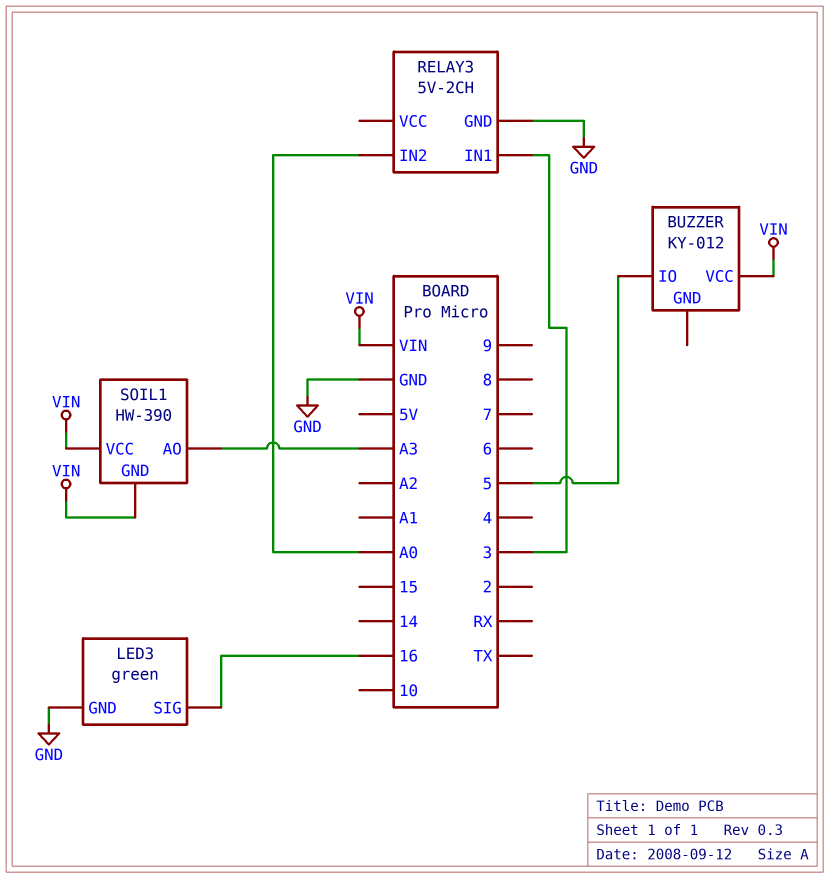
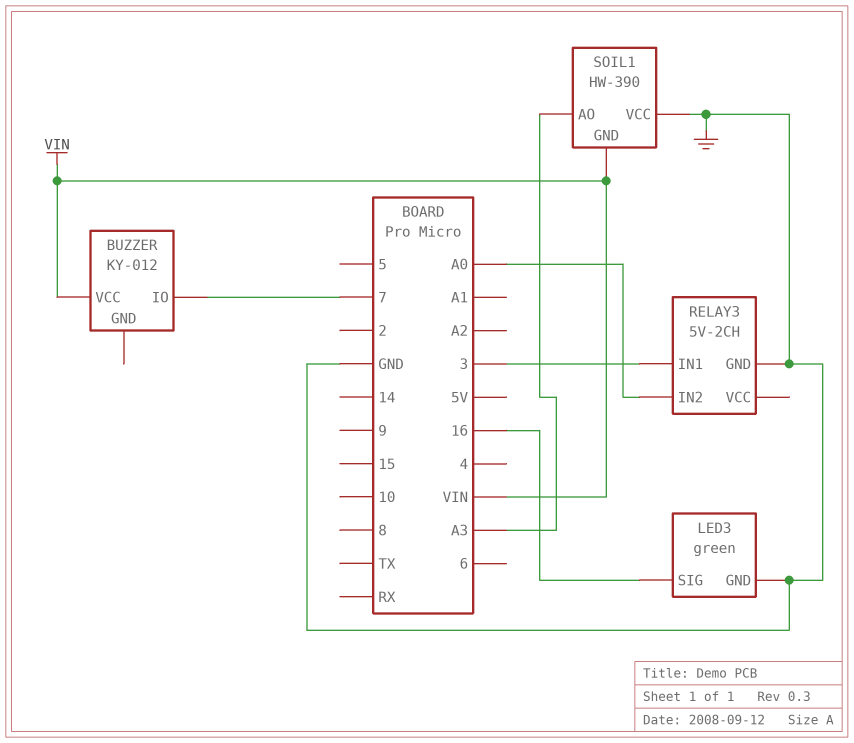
BUZZER pin IO: 5 -> 7
SOIL1 pin VCC: VIN -> GND

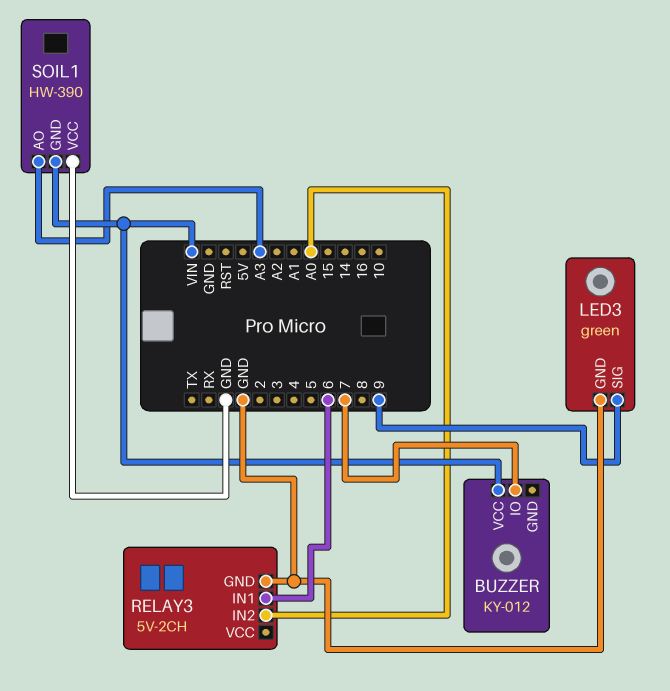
LED3 pin SIG: 16 -> 9
RELAY3 pin IN1: 3 -> 6

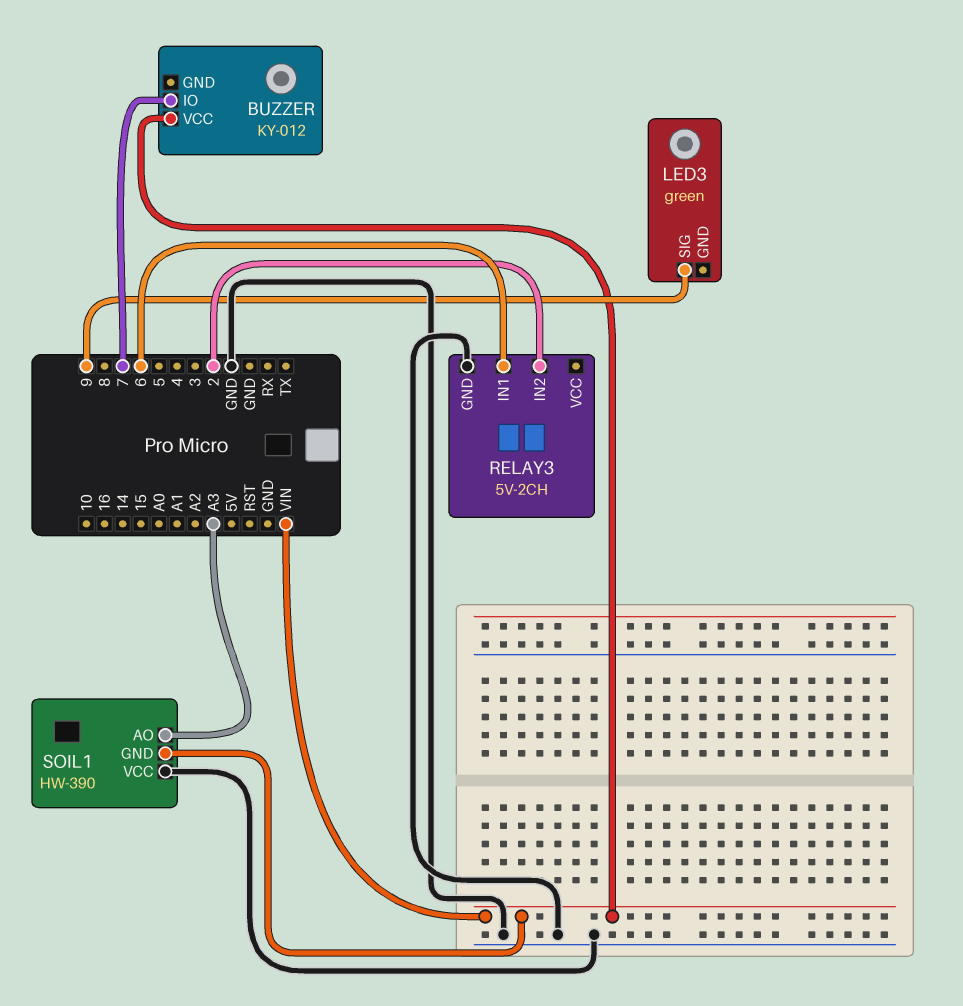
LED3 pin GND: GND -> none
RELAY3 pin IN2: A0 -> 2

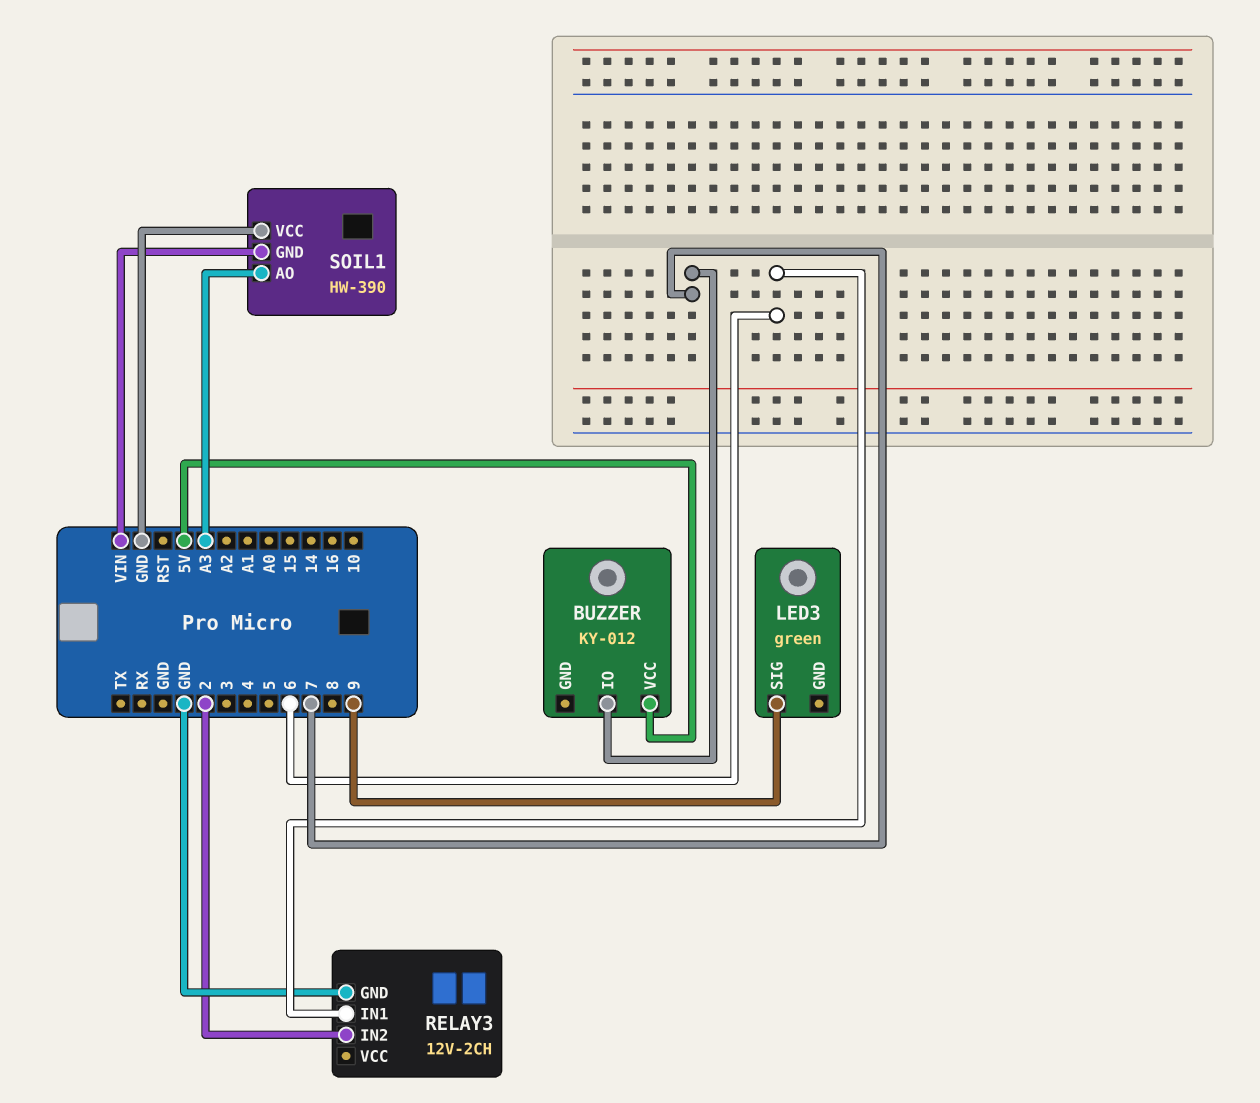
BUZZER pin VCC: VIN -> 5V
RELAY3: 5V-2CH -> 12V-2CH

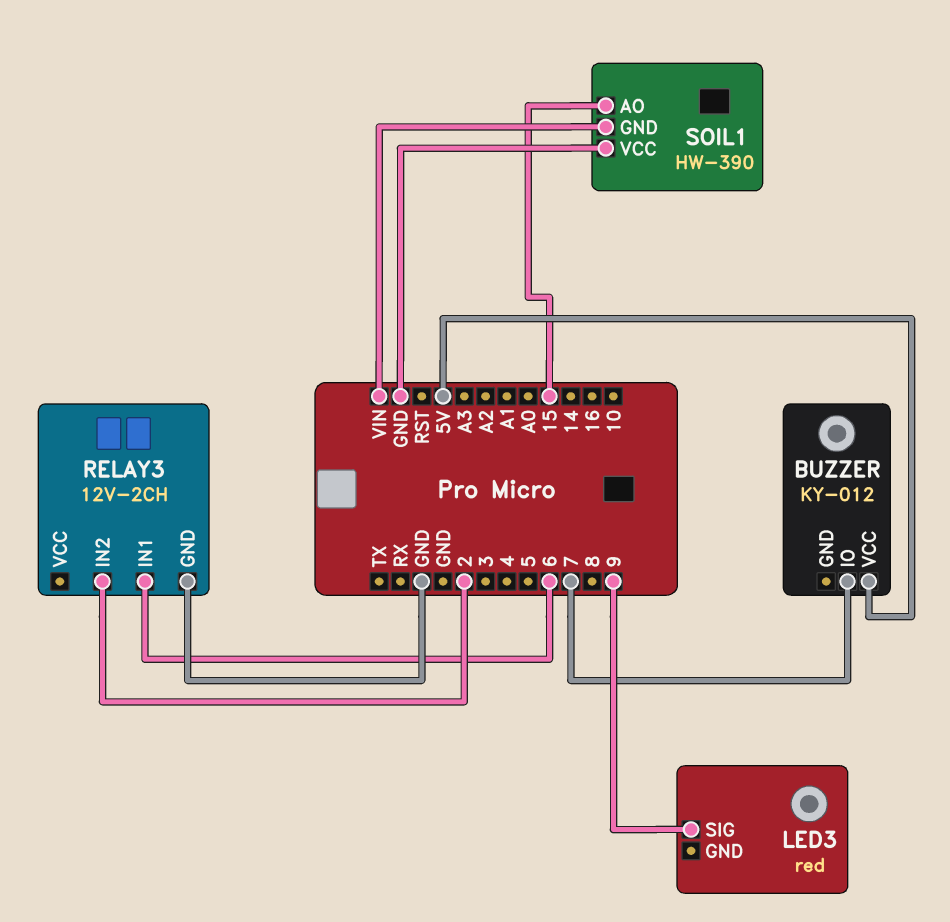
LED3: green -> red
SOIL1 pin AO: A3 -> 15

